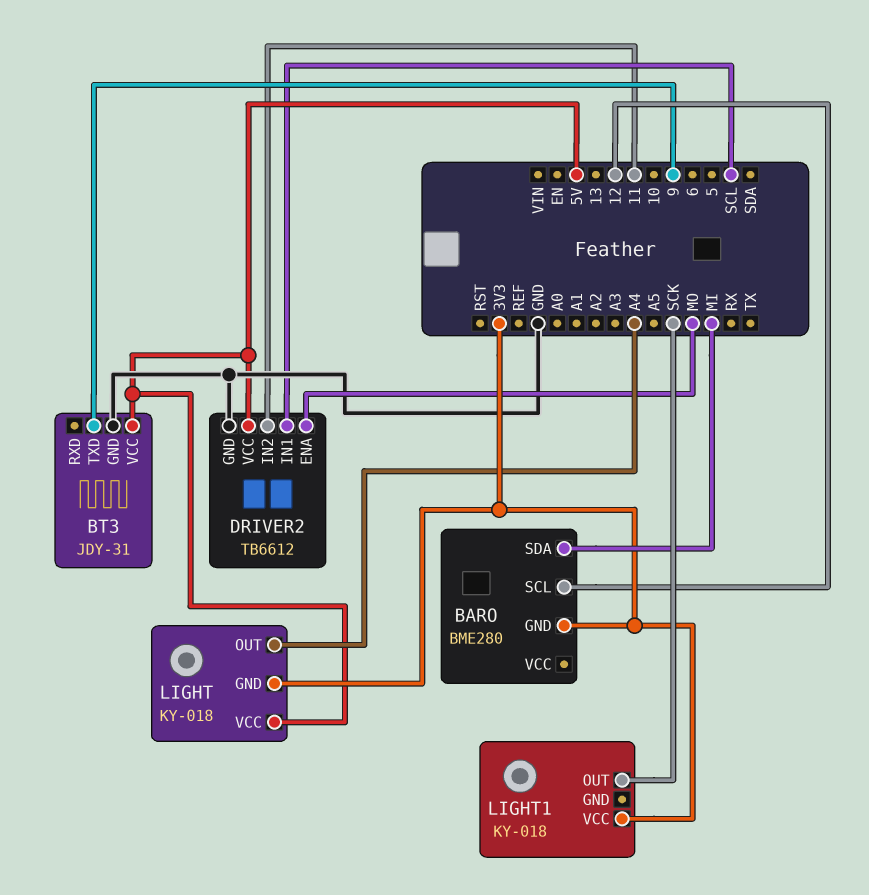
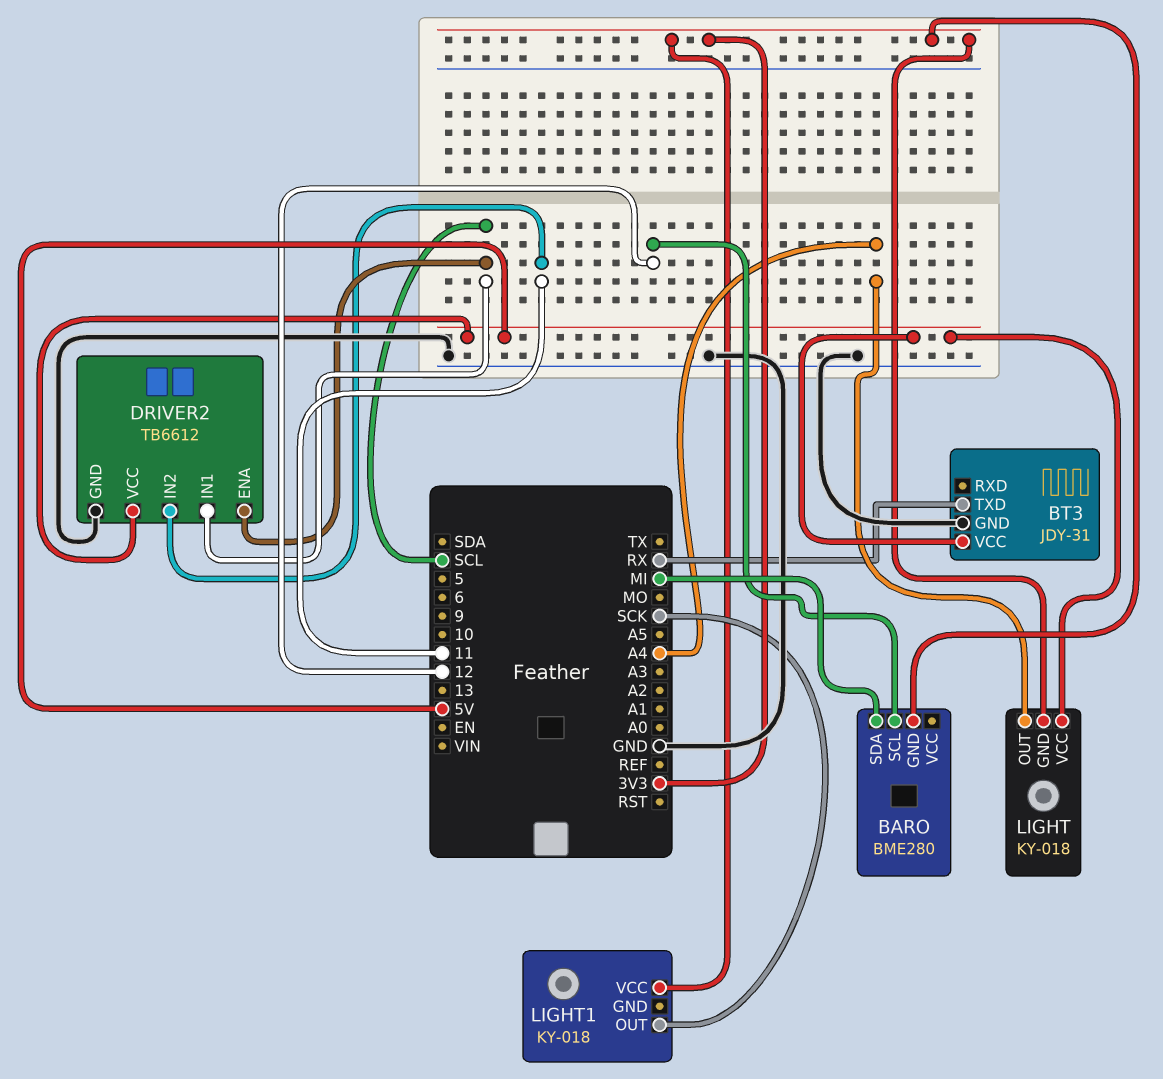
BT3 pin TXD: 9 -> RX
DRIVER2 pin ENA: MO -> SCL

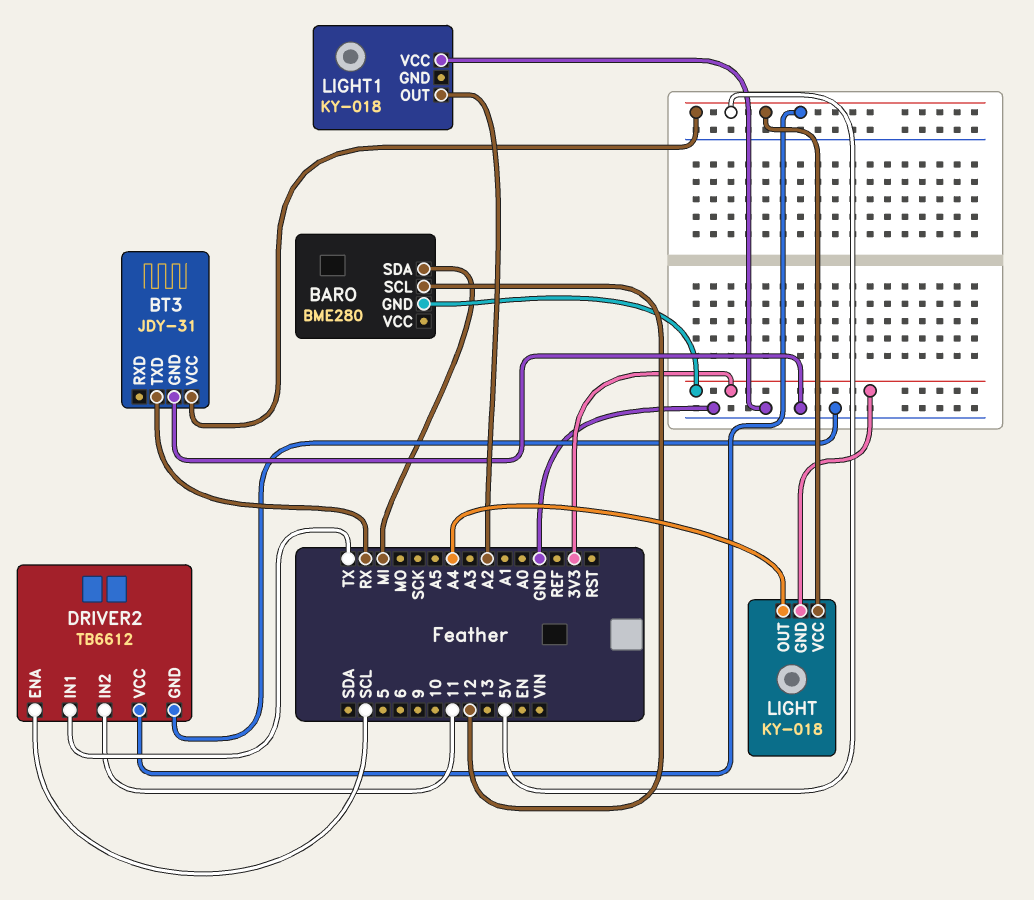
DRIVER2 pin IN1: SCL -> TX
LIGHT1 pin OUT: SCK -> A2
LIGHT1 pin VCC: 3V3 -> GND

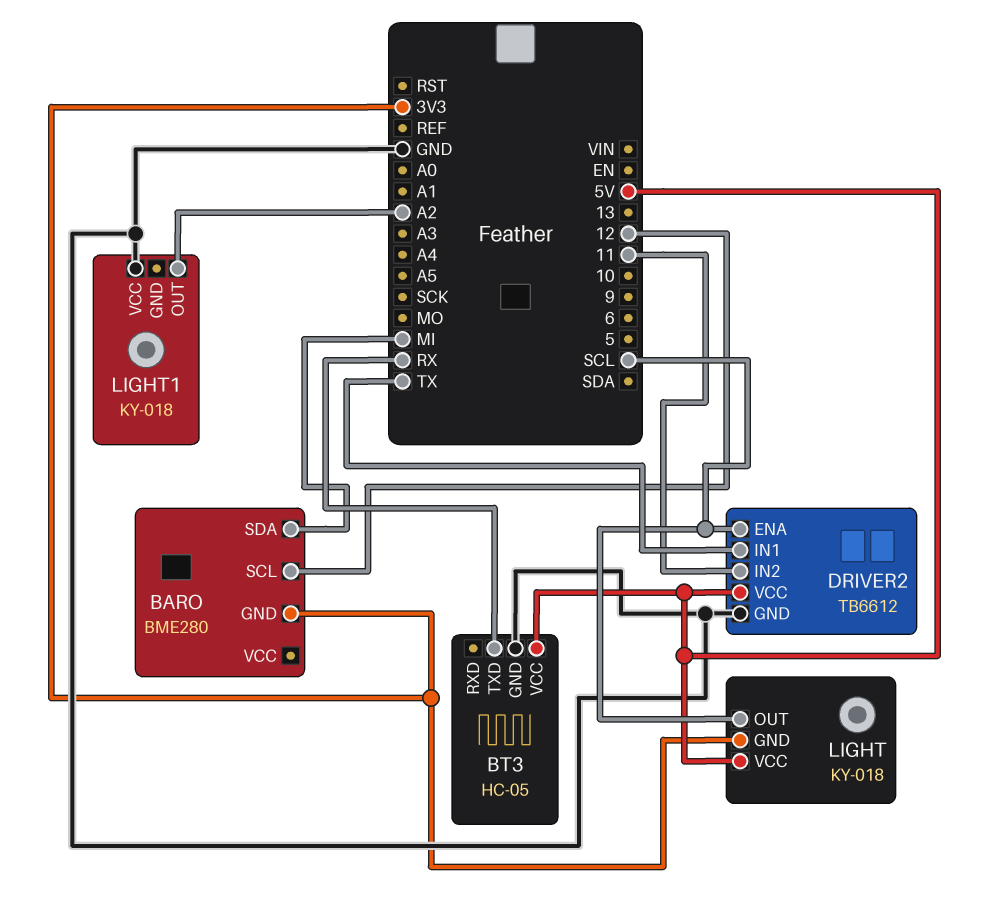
BT3: JDY-31 -> HC-05
LIGHT pin OUT: A4 -> SCL

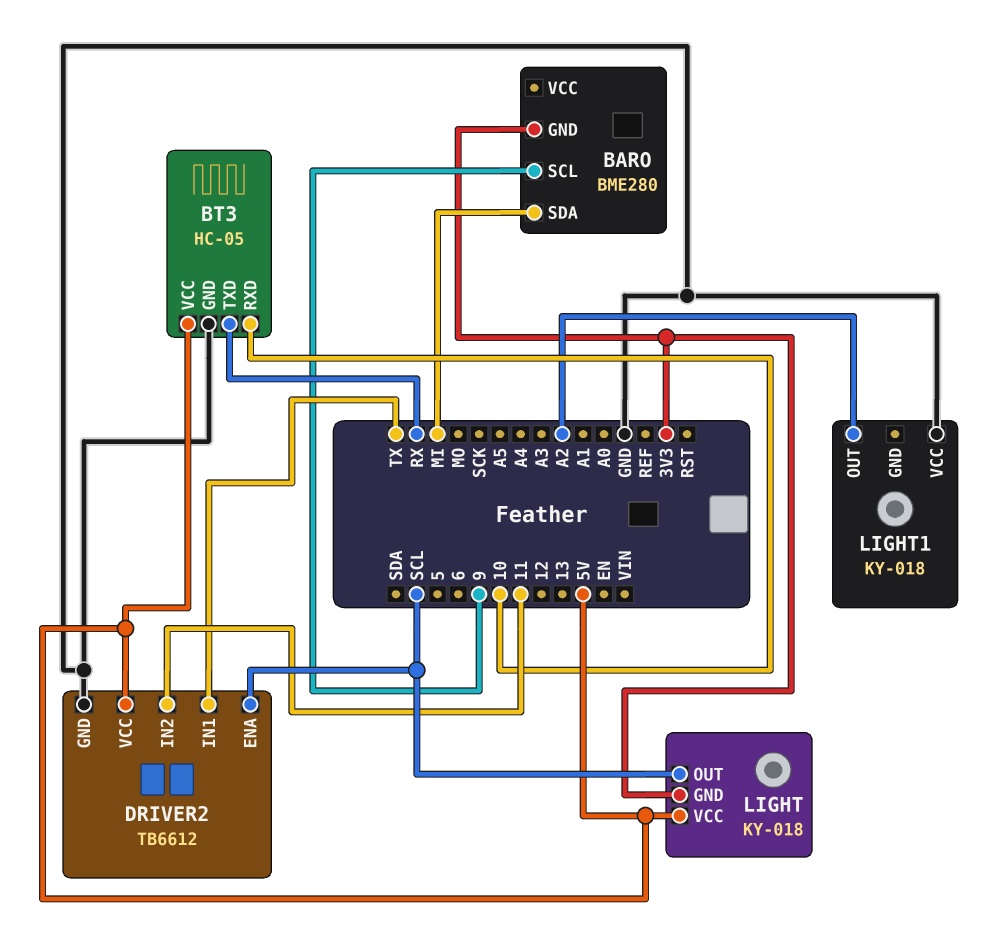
BARO pin SCL: 12 -> 9
BT3 pin RXD: none -> 10

